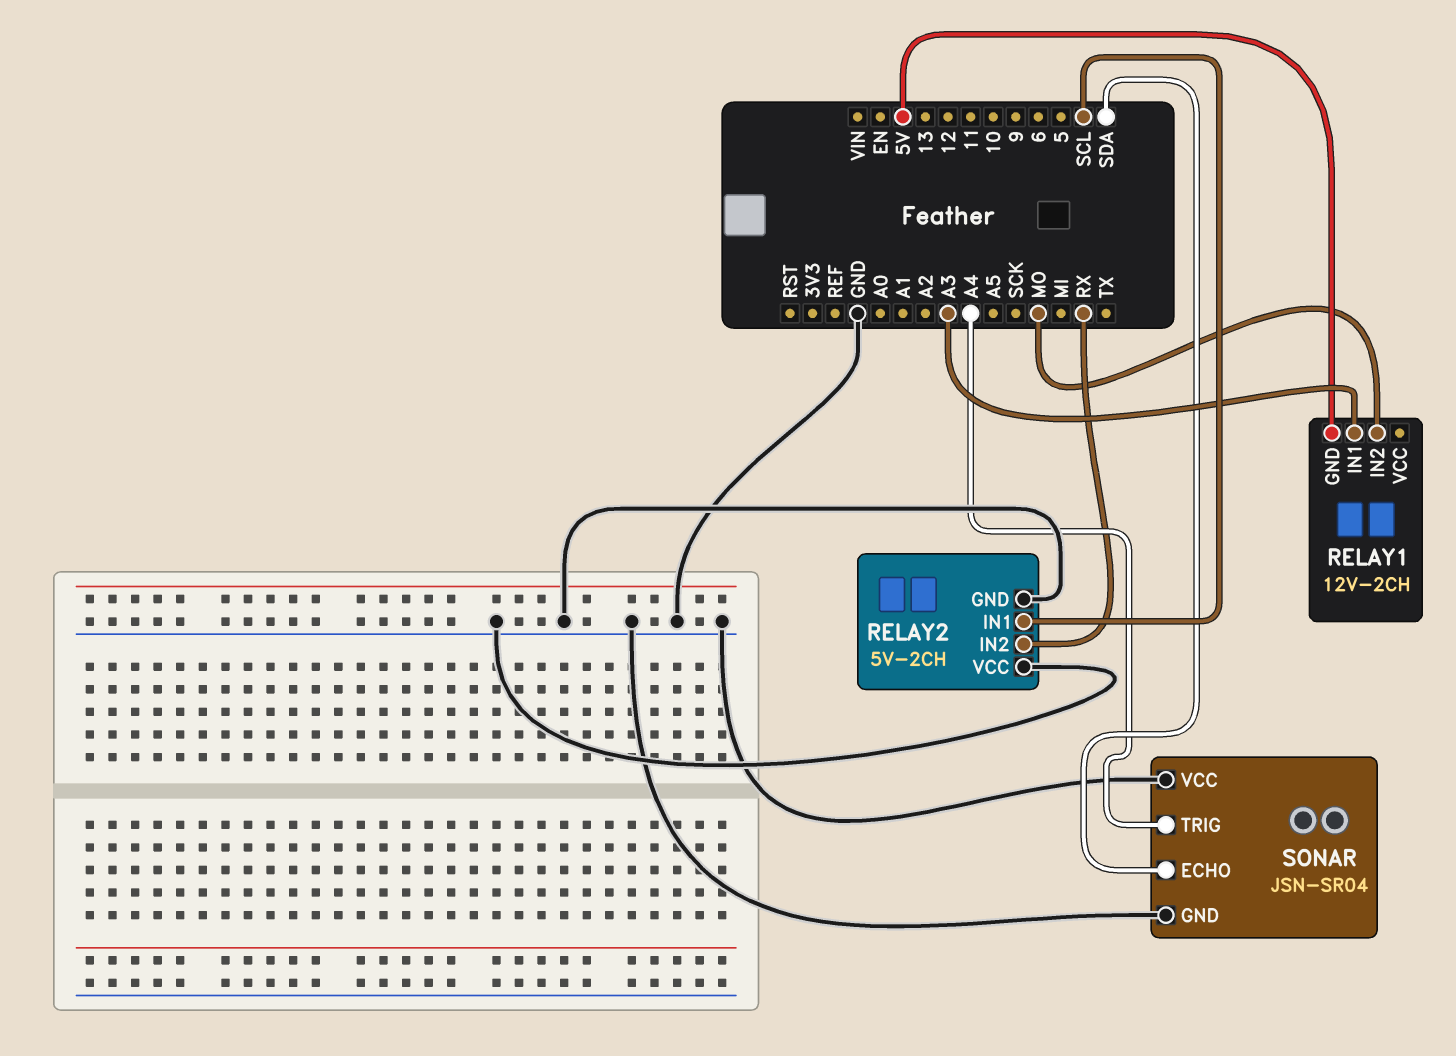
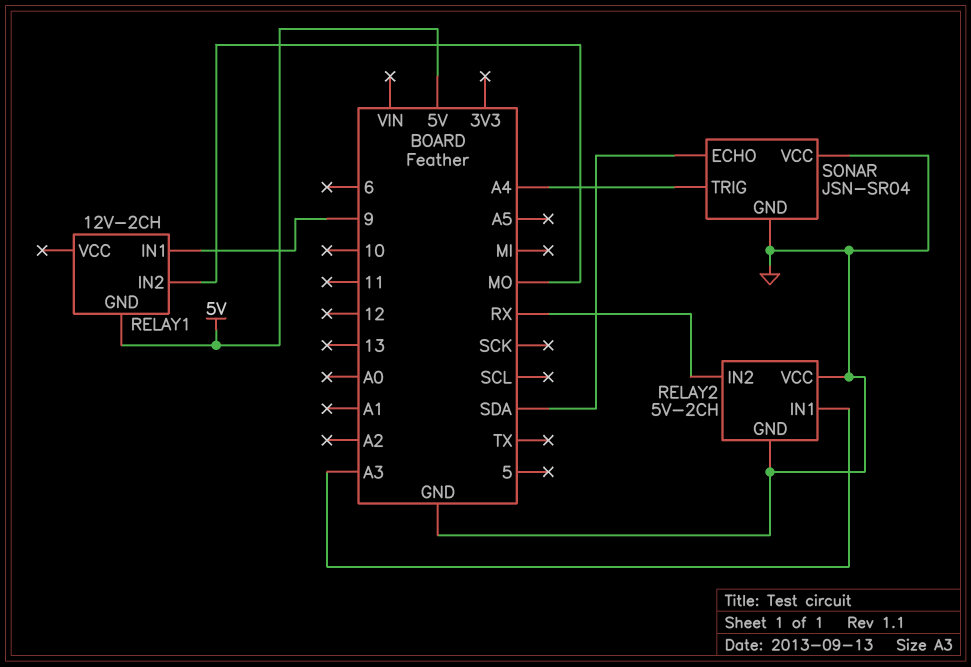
RELAY1 pin IN1: A3 -> 9
RELAY2 pin IN1: SCL -> A3

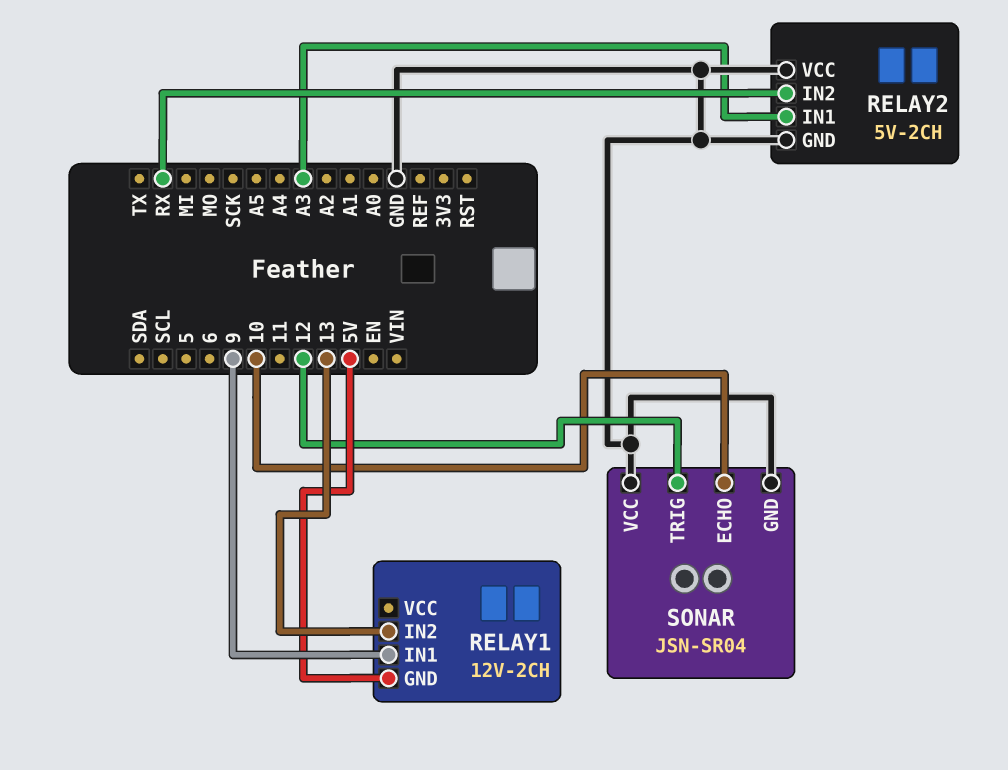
RELAY1 pin IN2: MO -> 13
SONAR pin ECHO: SDA -> 10
SONAR pin TRIG: A4 -> 12

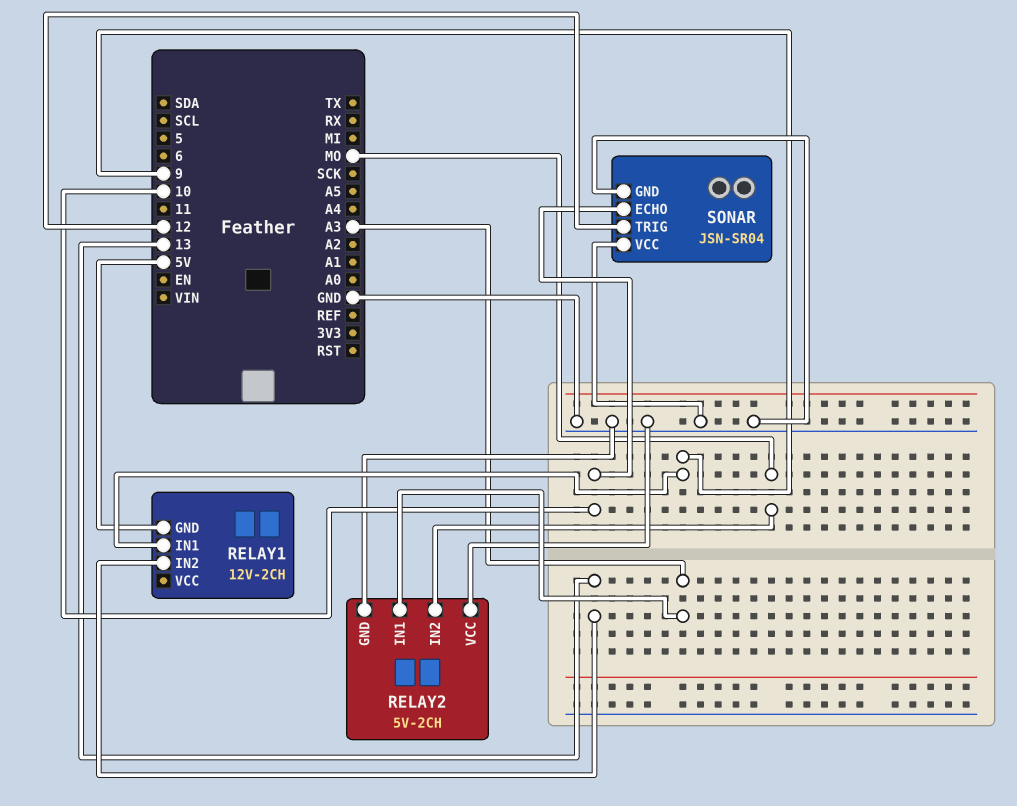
RELAY2 pin IN2: RX -> MO

